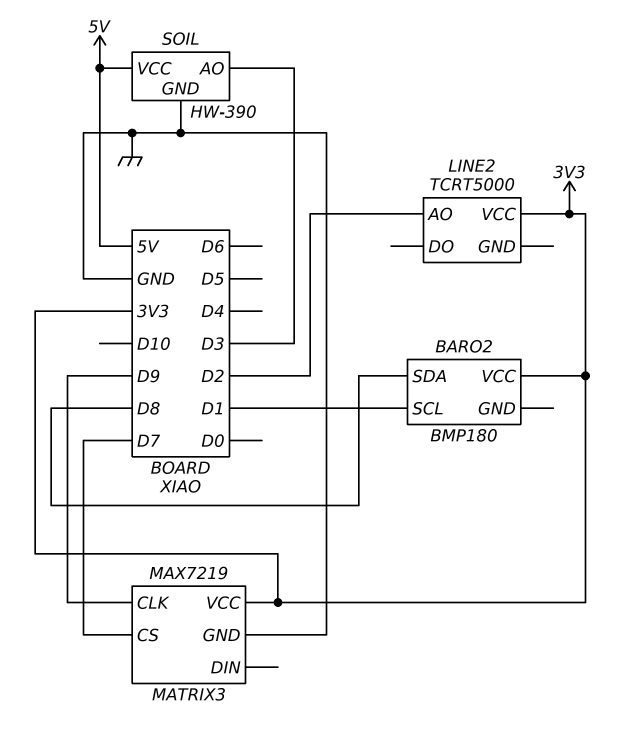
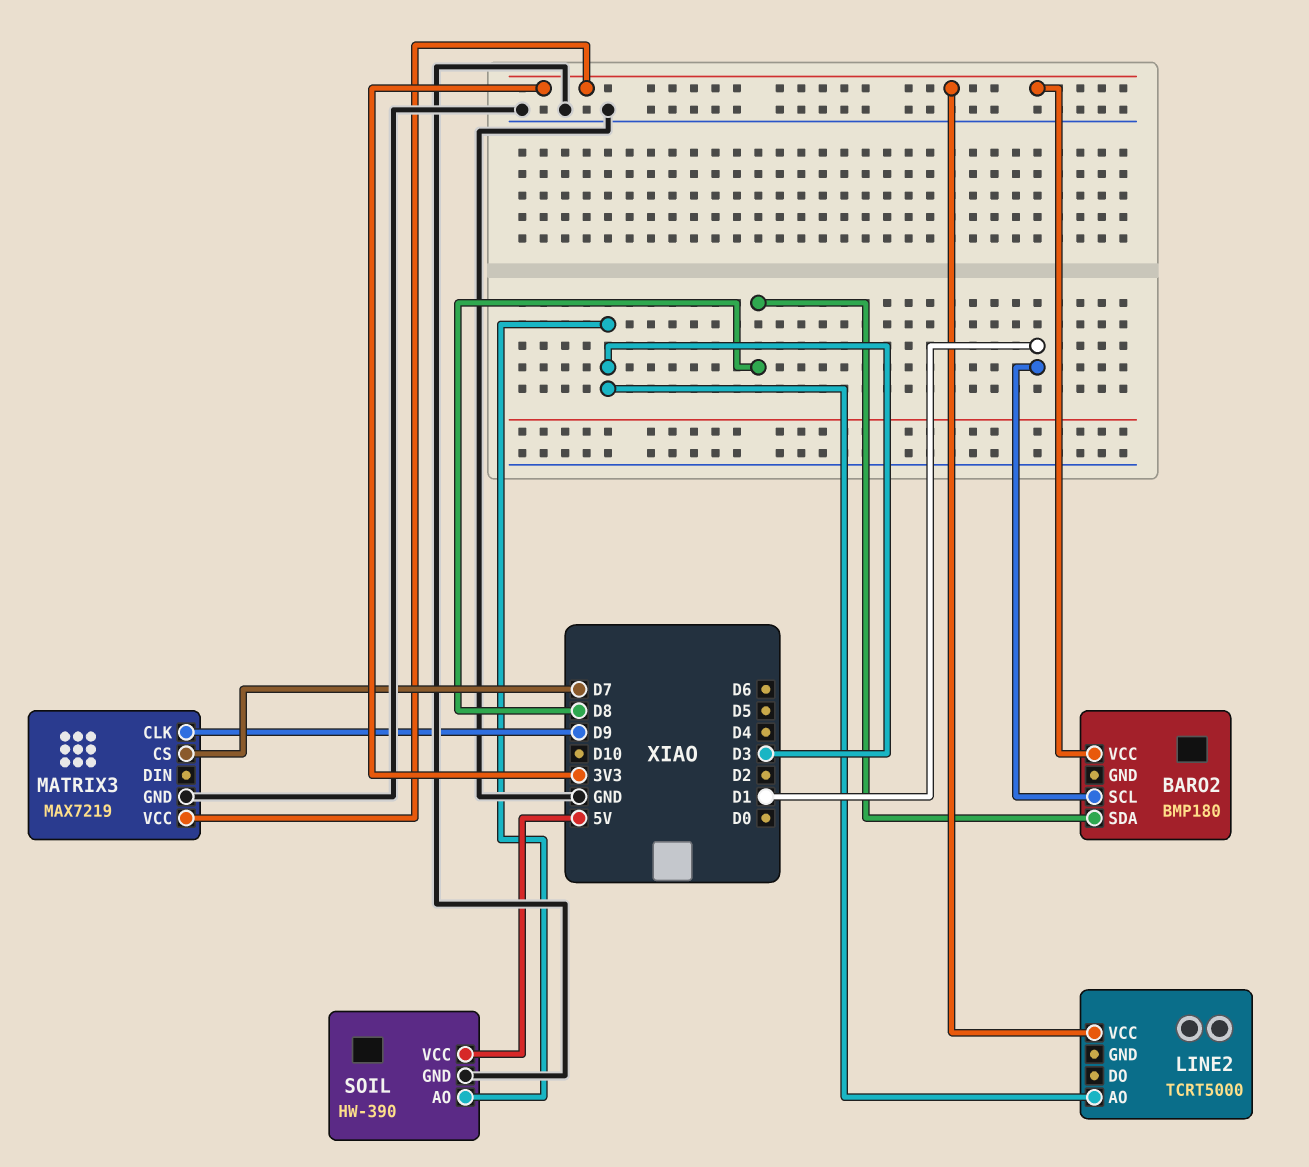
LINE2 pin AO: D2 -> D3

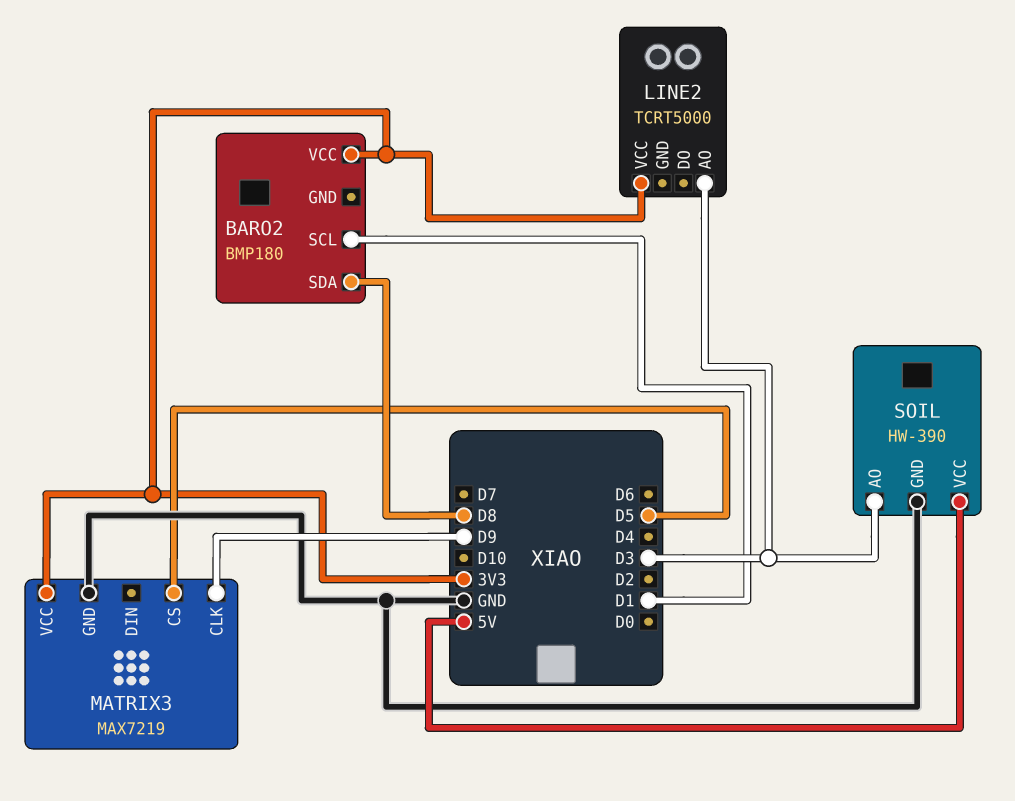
MATRIX3 pin CS: D7 -> D5

